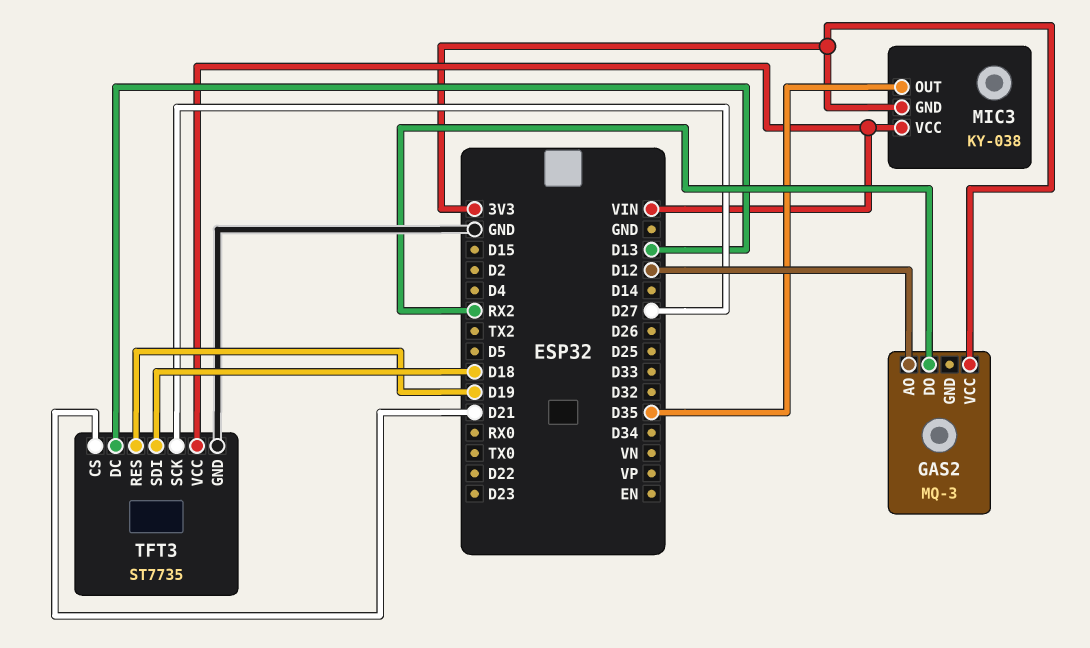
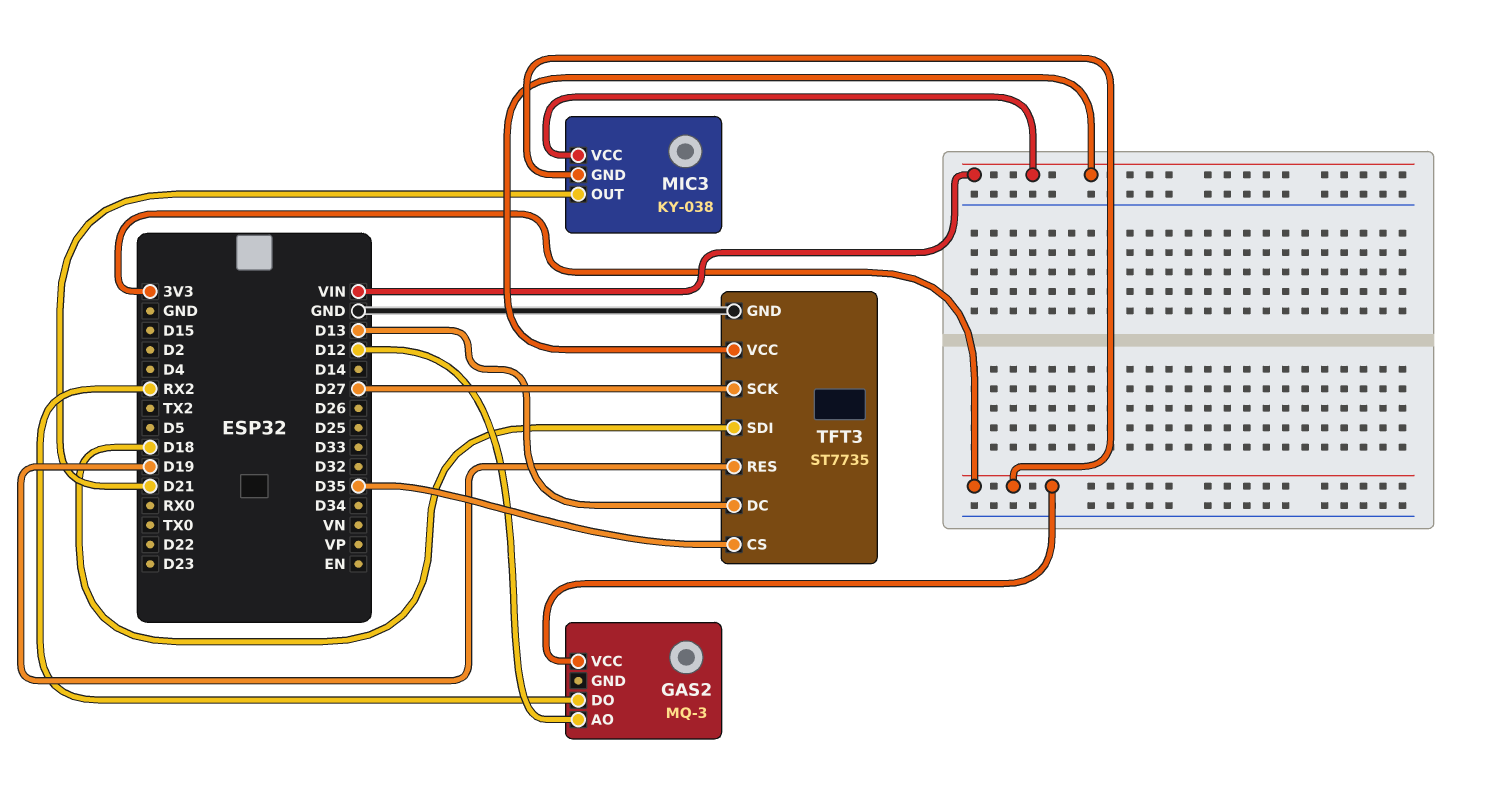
MIC3 pin OUT: D35 -> D21
TFT3 pin CS: D21 -> D35

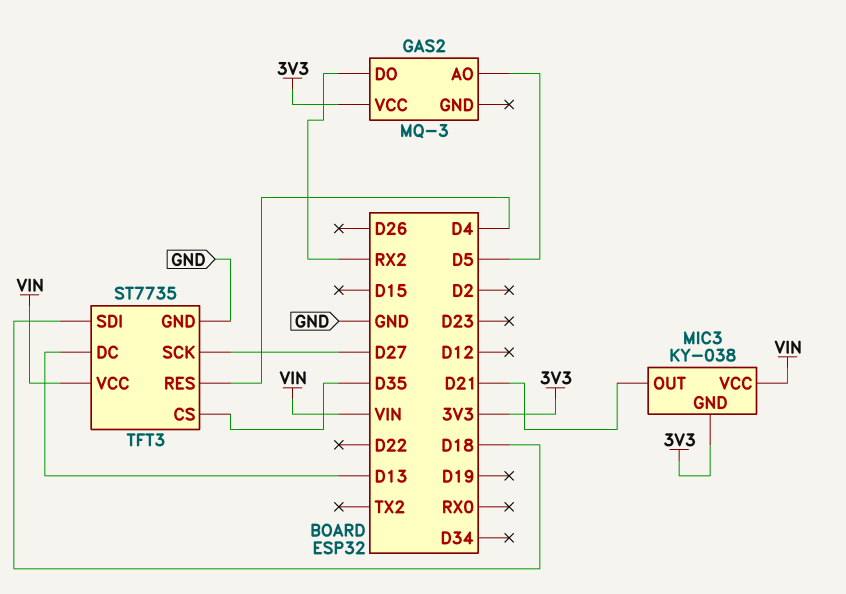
GAS2 pin AO: D12 -> D5
TFT3 pin RES: D19 -> D4

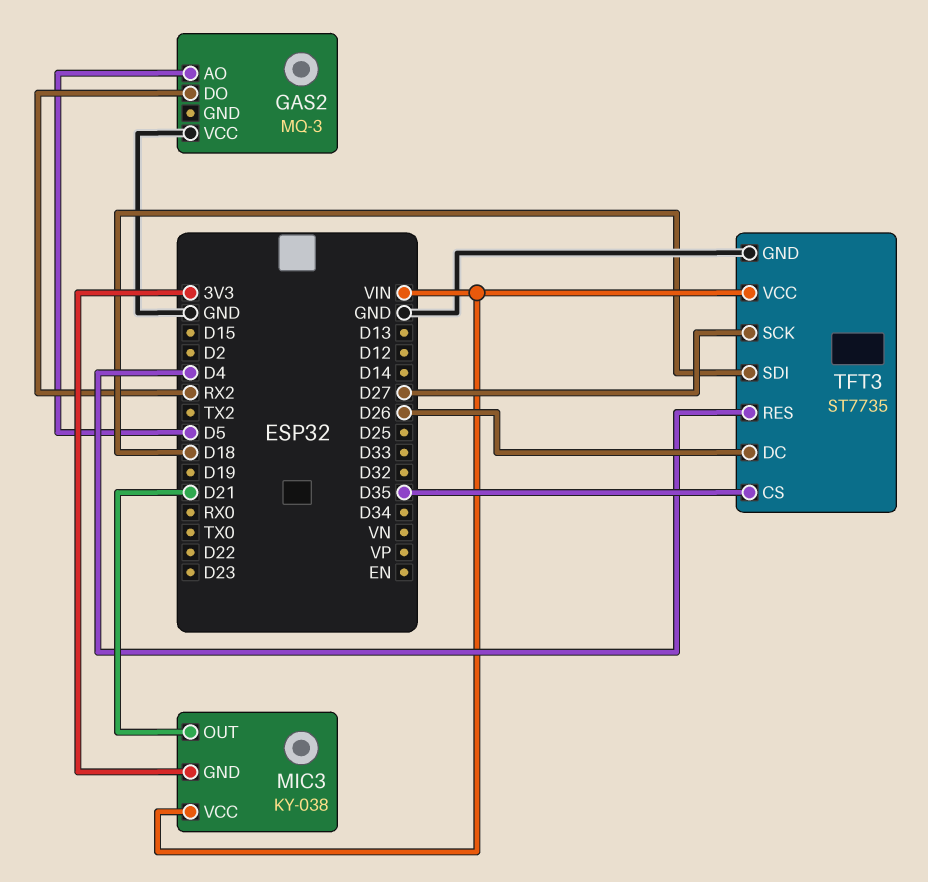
GAS2 pin VCC: 3V3 -> GND
TFT3 pin DC: D13 -> D26

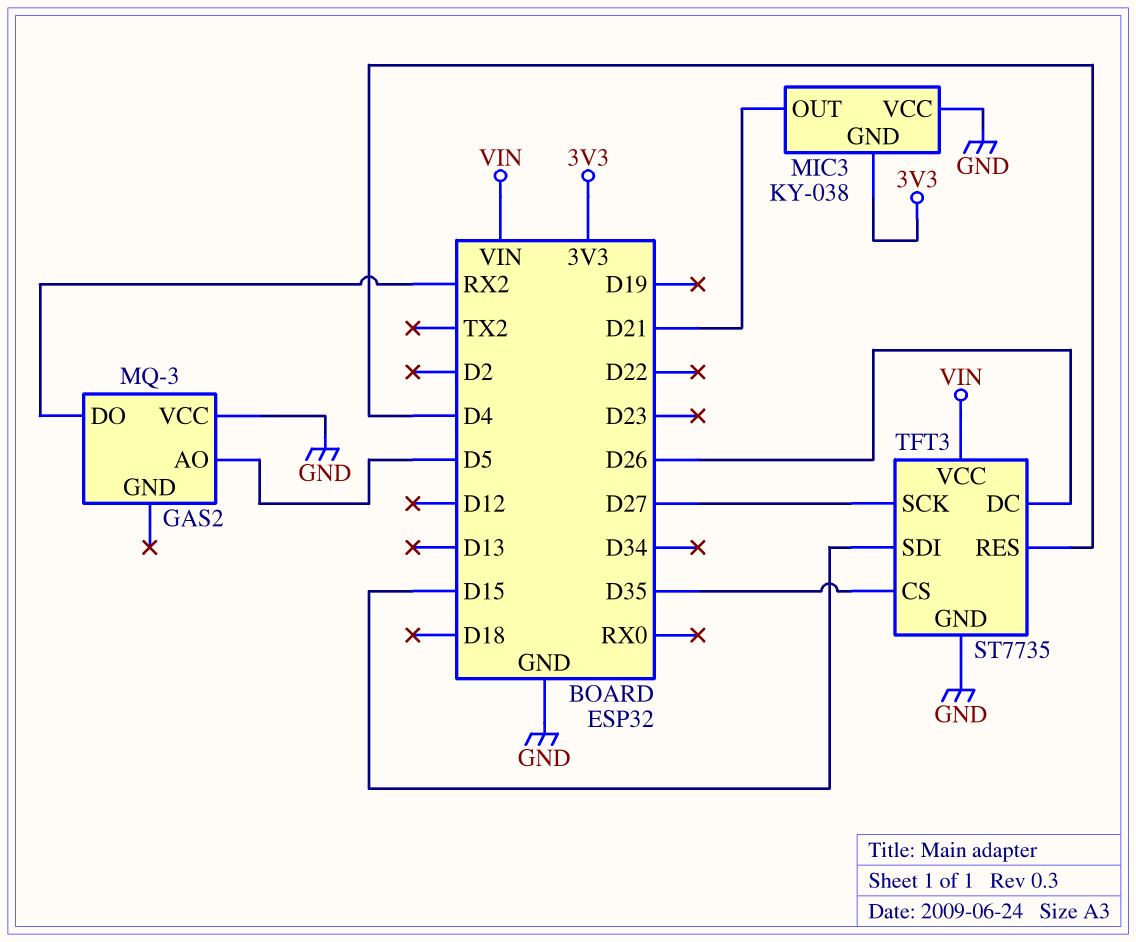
MIC3 pin VCC: VIN -> GND
TFT3 pin SDI: D18 -> D15

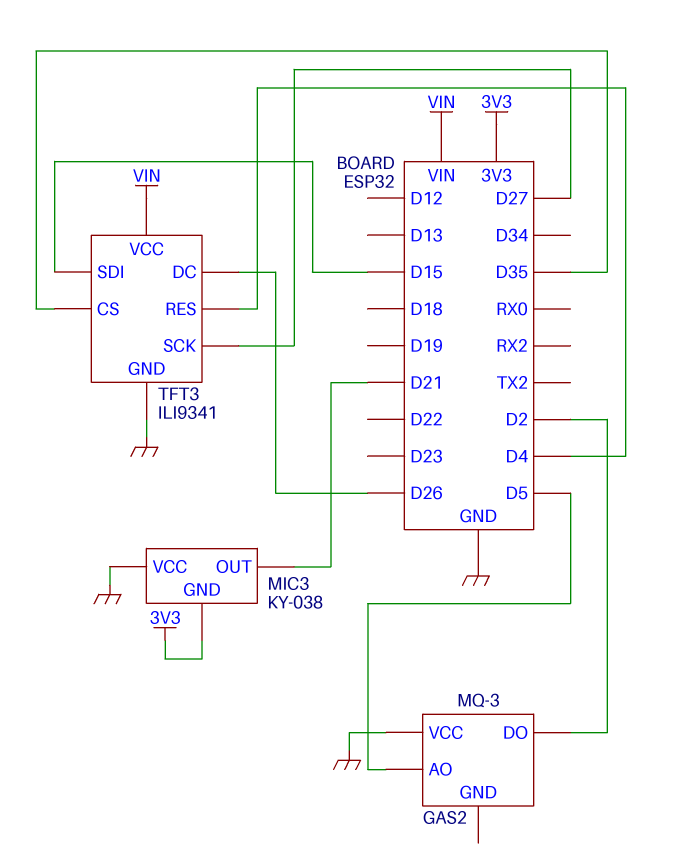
GAS2 pin DO: RX2 -> D2
TFT3: ST7735 -> ILI9341

